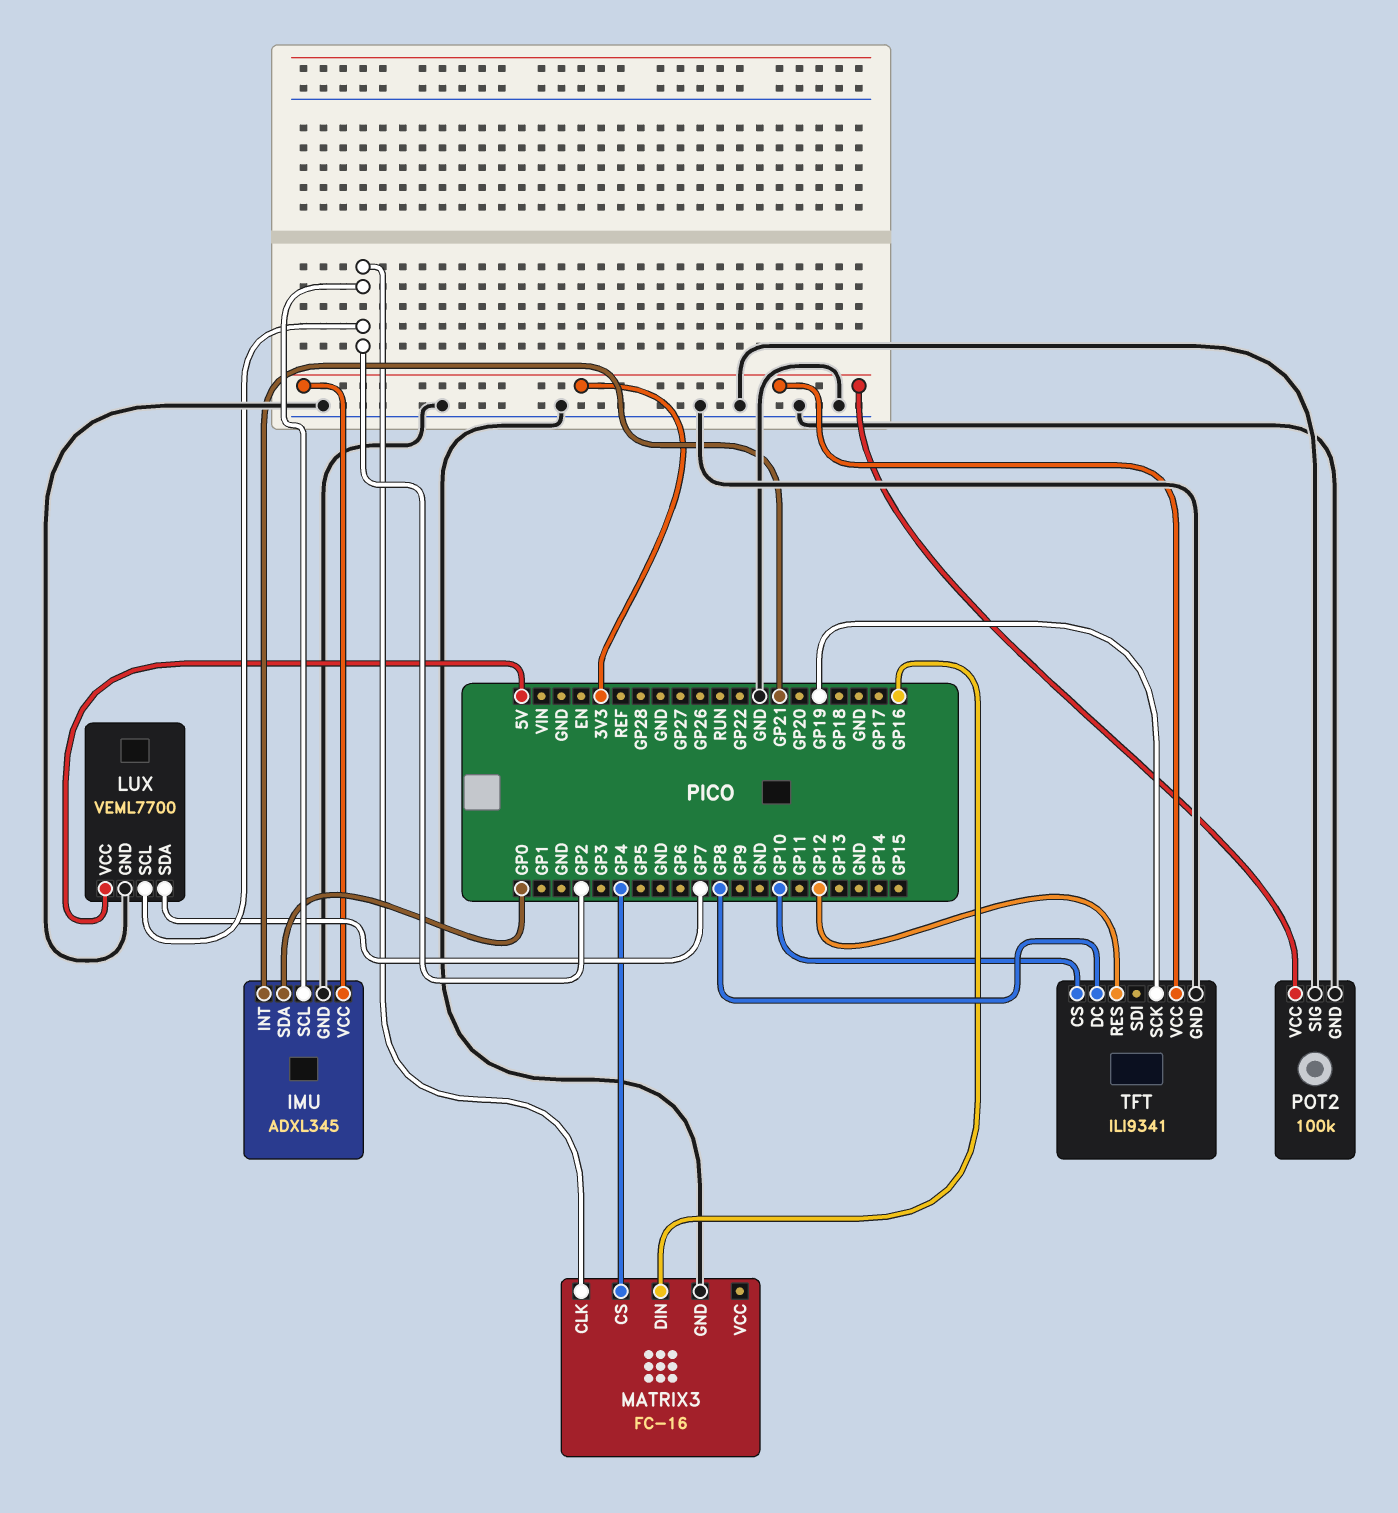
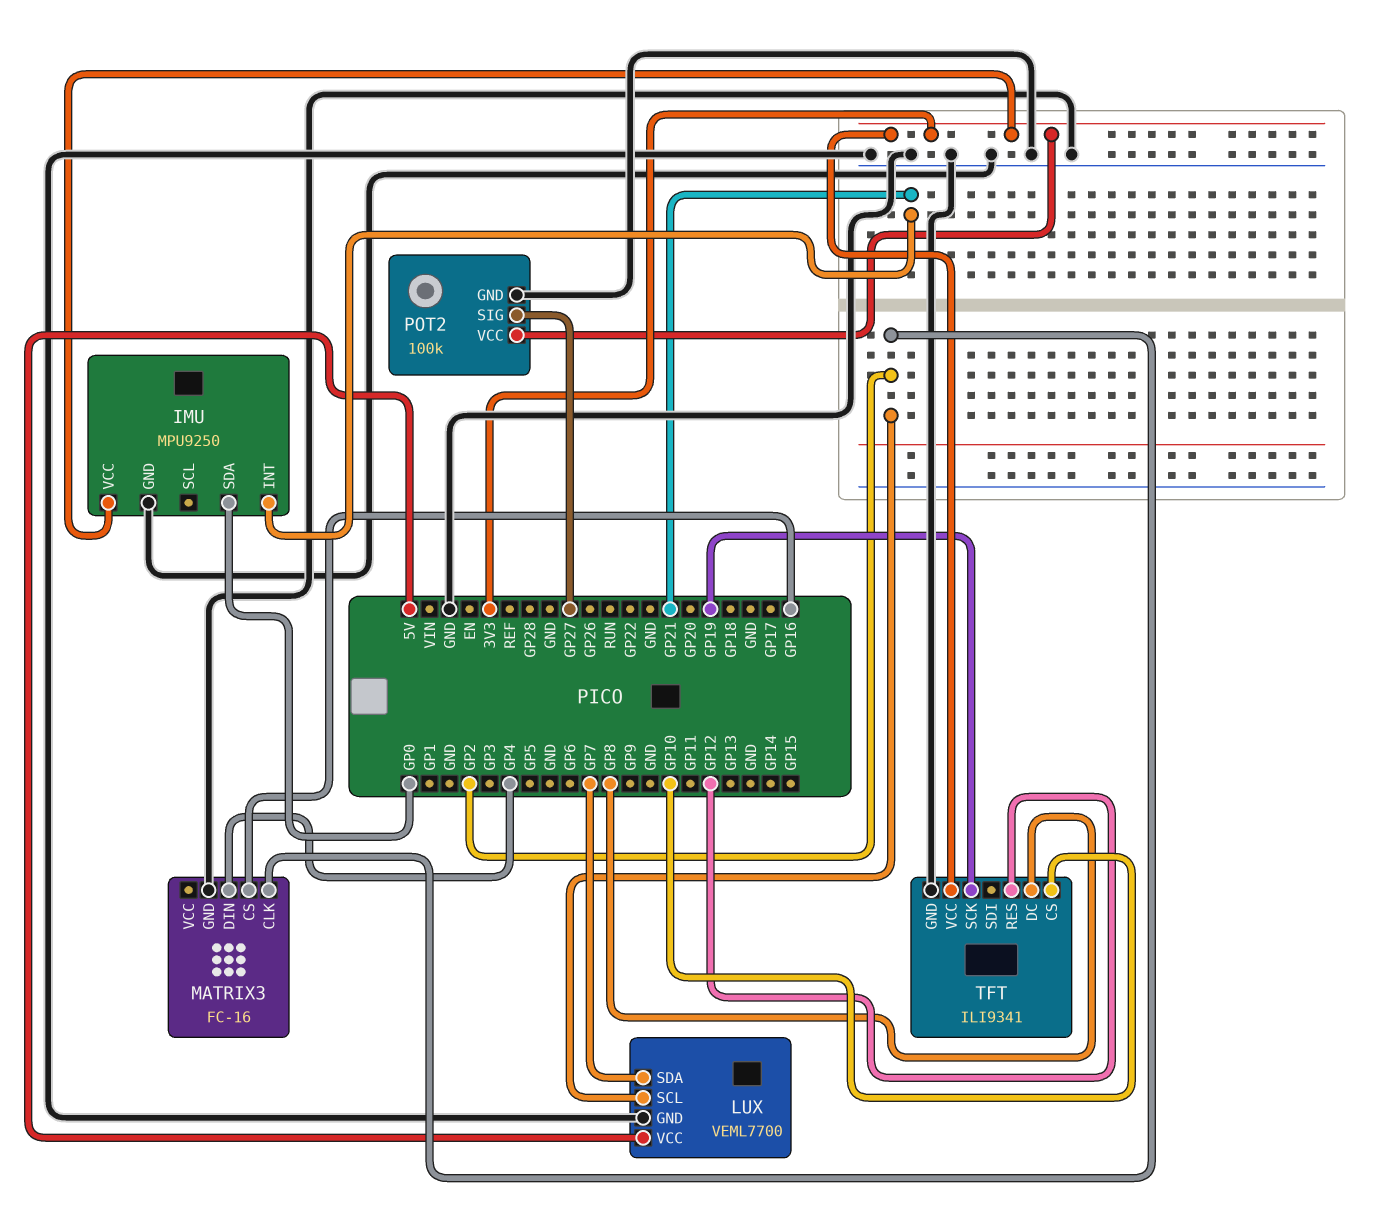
IMU: ADXL345 -> MPU9250
IMU pin SCL: GP2 -> none
MATRIX3 pin CS: GP4 -> GP16
MATRIX3 pin DIN: GP16 -> GP4
POT2 pin SIG: GND -> GP27

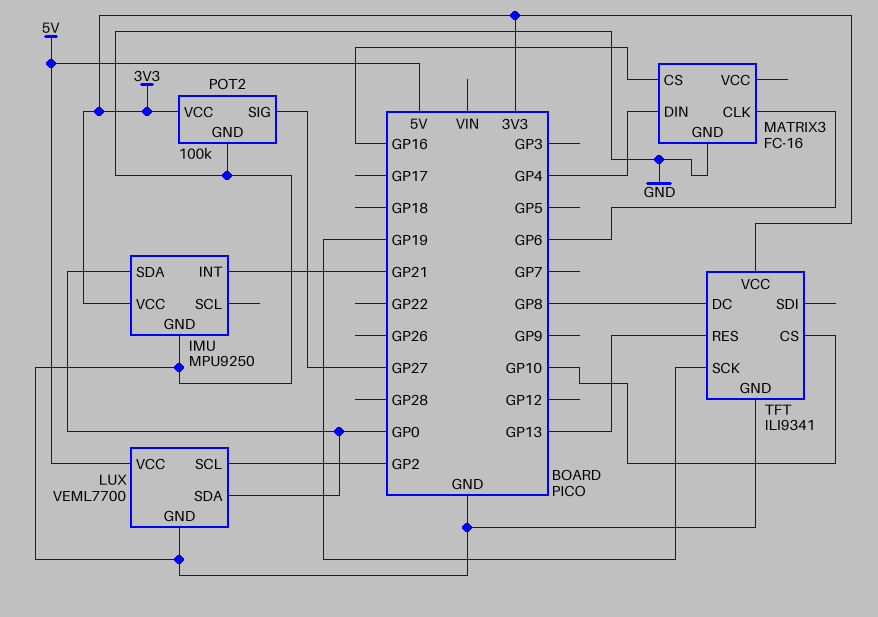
LUX pin SDA: GP7 -> GP0
MATRIX3 pin CLK: GP2 -> GP6
TFT pin RES: GP12 -> GP13

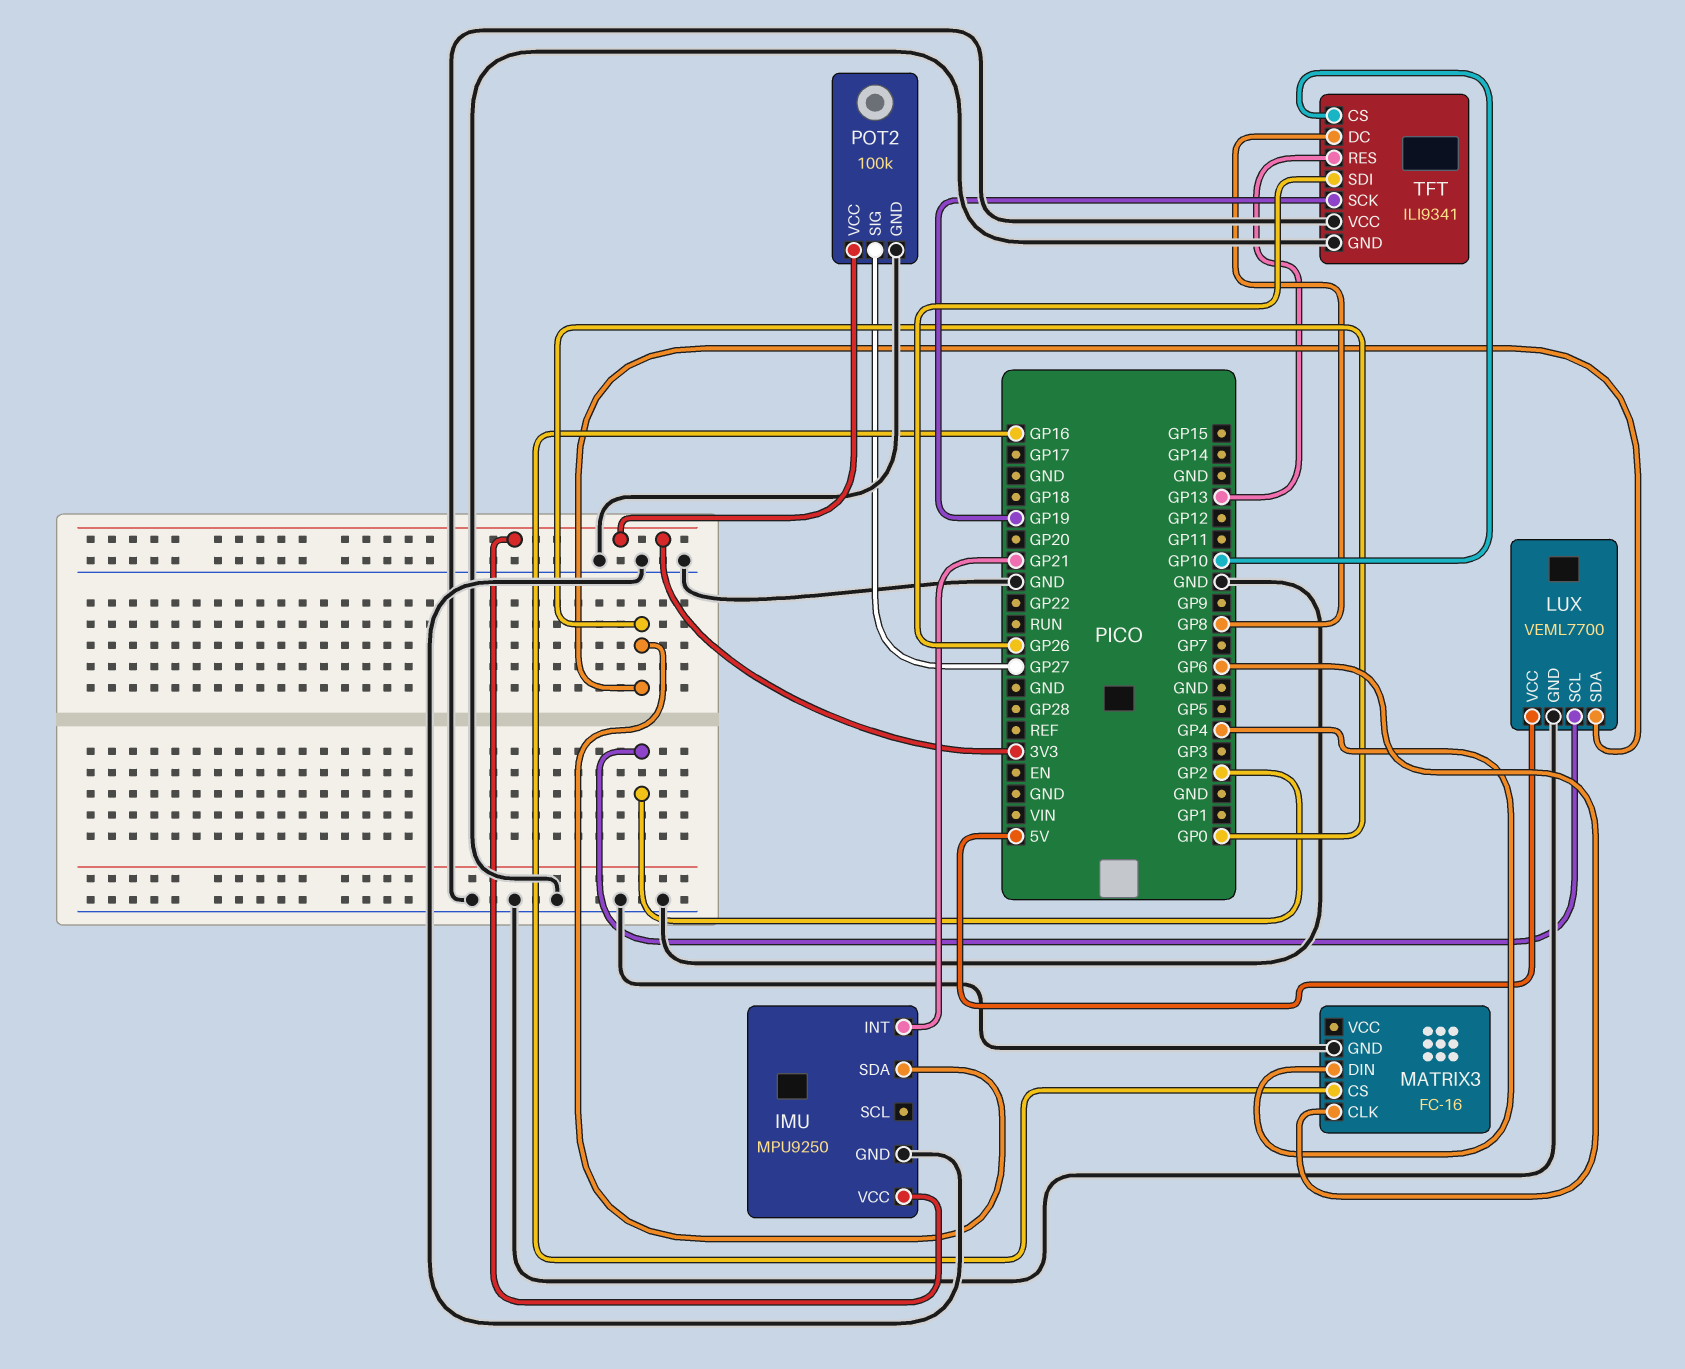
TFT pin SDI: none -> GP26
TFT pin VCC: 3V3 -> GND

